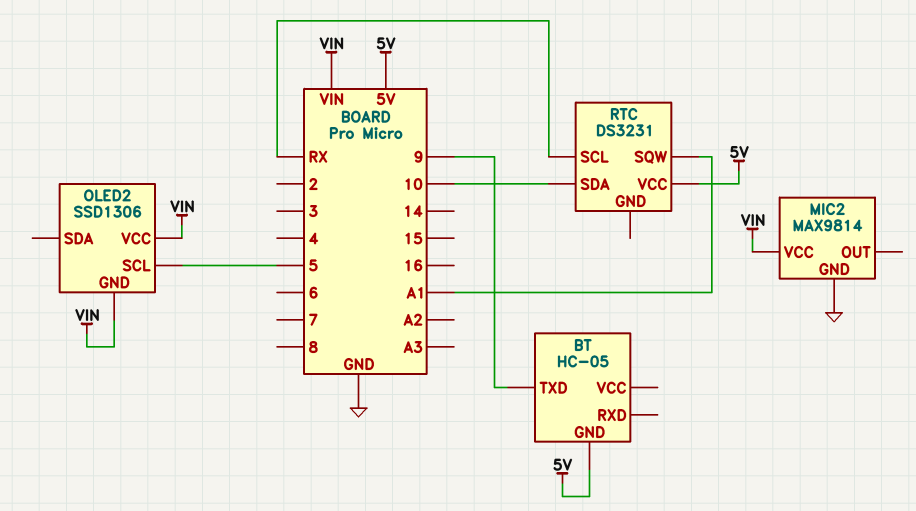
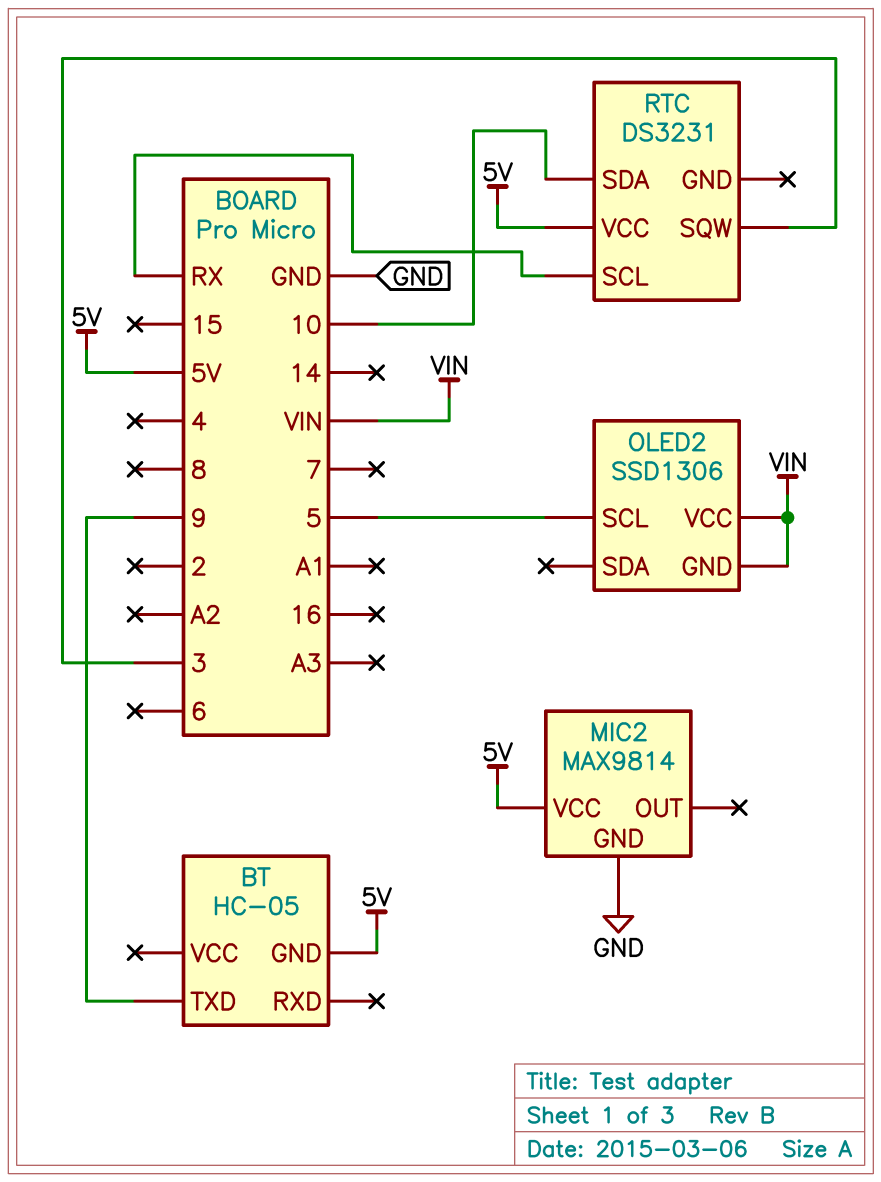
MIC2 pin VCC: VIN -> 5V
RTC pin SQW: A1 -> 3

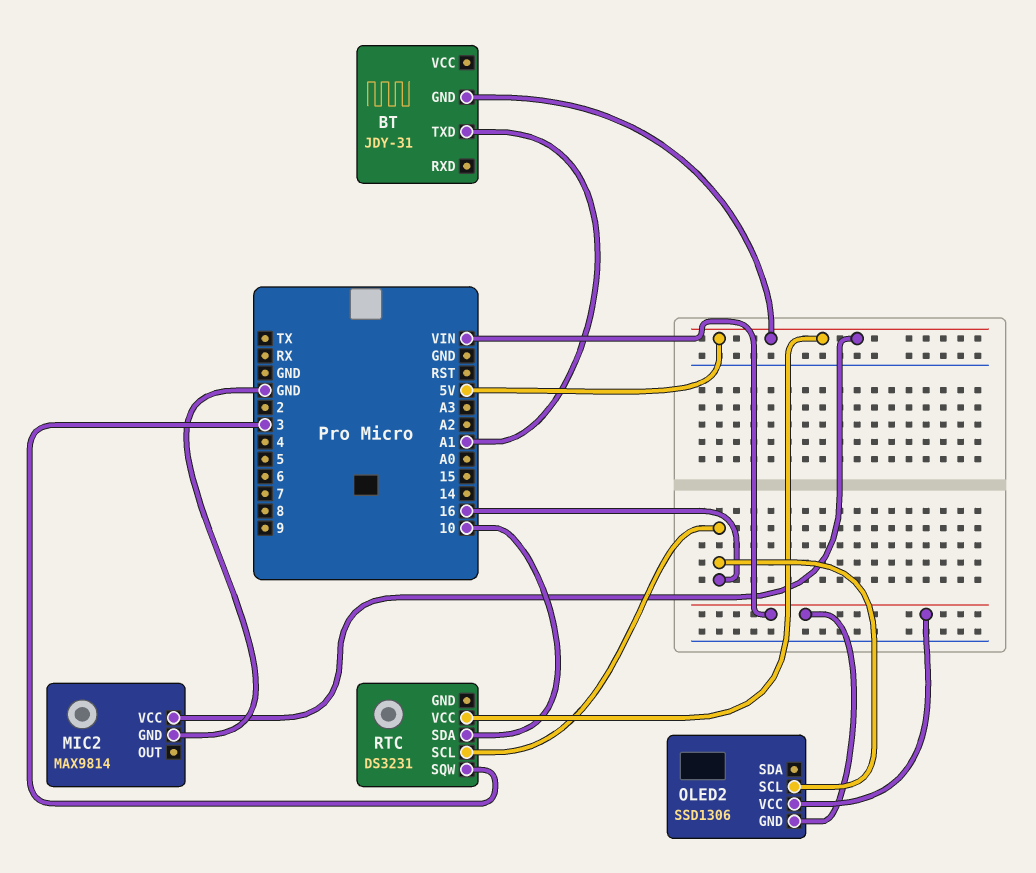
BT: HC-05 -> JDY-31
BT pin TXD: 9 -> A1
OLED2 pin SCL: 5 -> 16
RTC pin SCL: RX -> 16

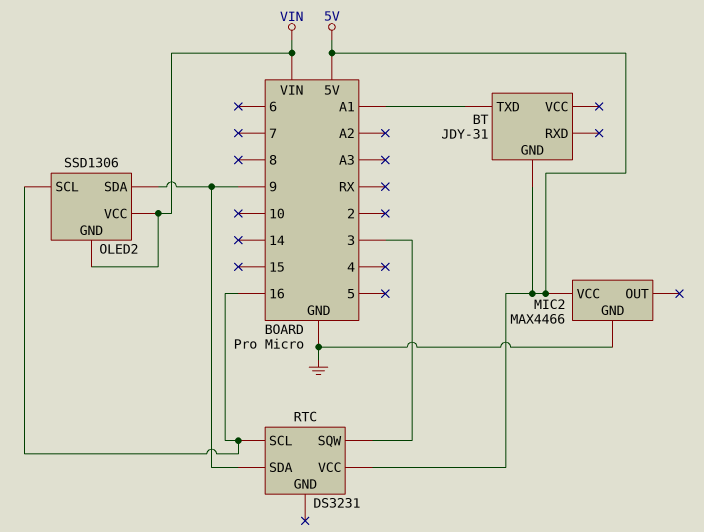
MIC2: MAX9814 -> MAX4466
OLED2 pin SDA: none -> 9
RTC pin SDA: 10 -> 9

